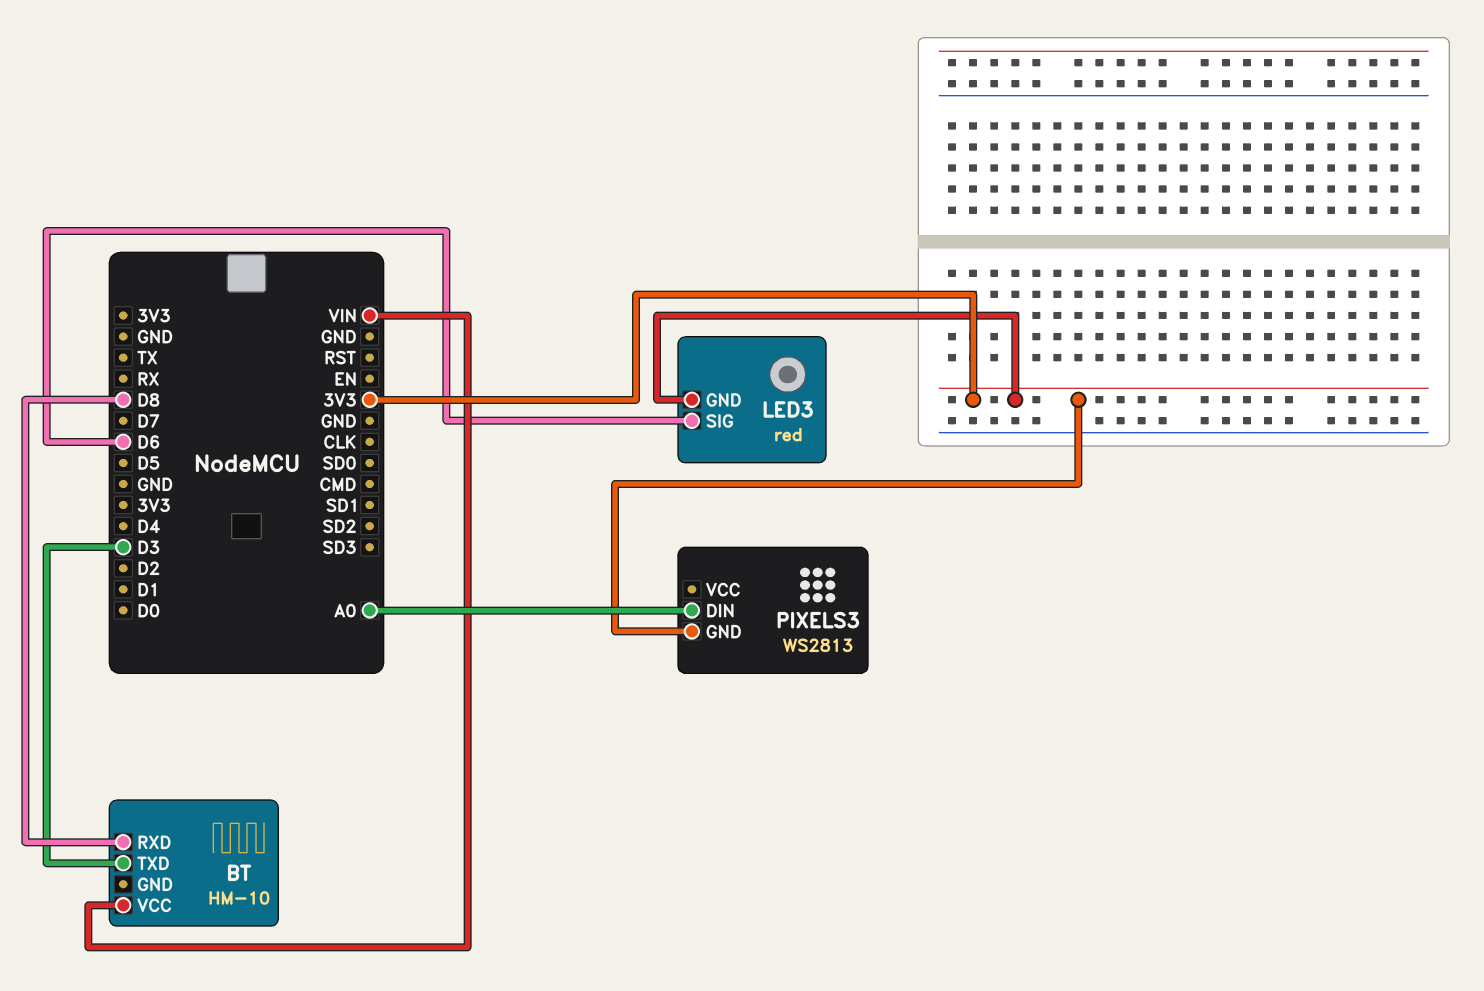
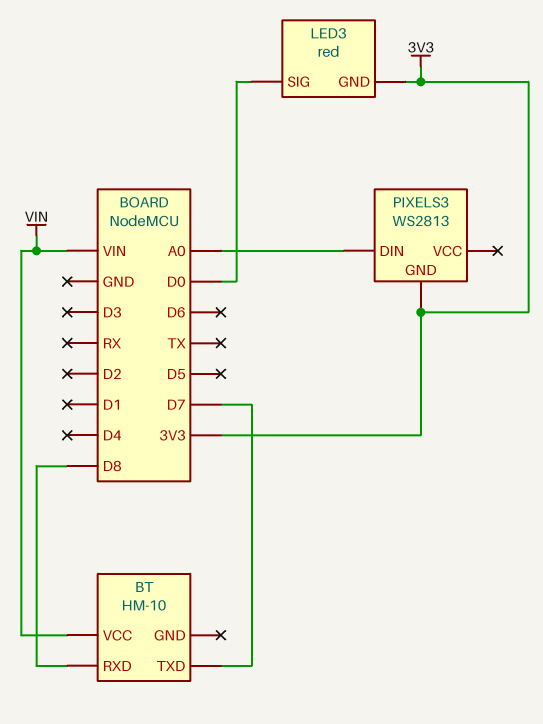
BT pin TXD: D3 -> D7
LED3 pin SIG: D6 -> D0

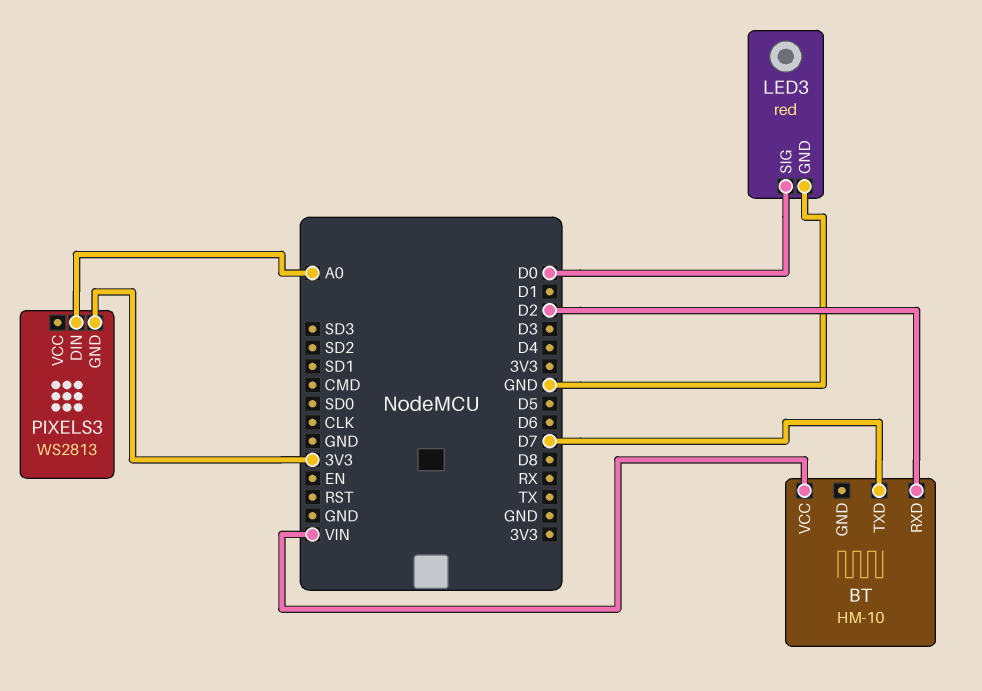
BT pin RXD: D8 -> D2
LED3 pin GND: 3V3 -> GND

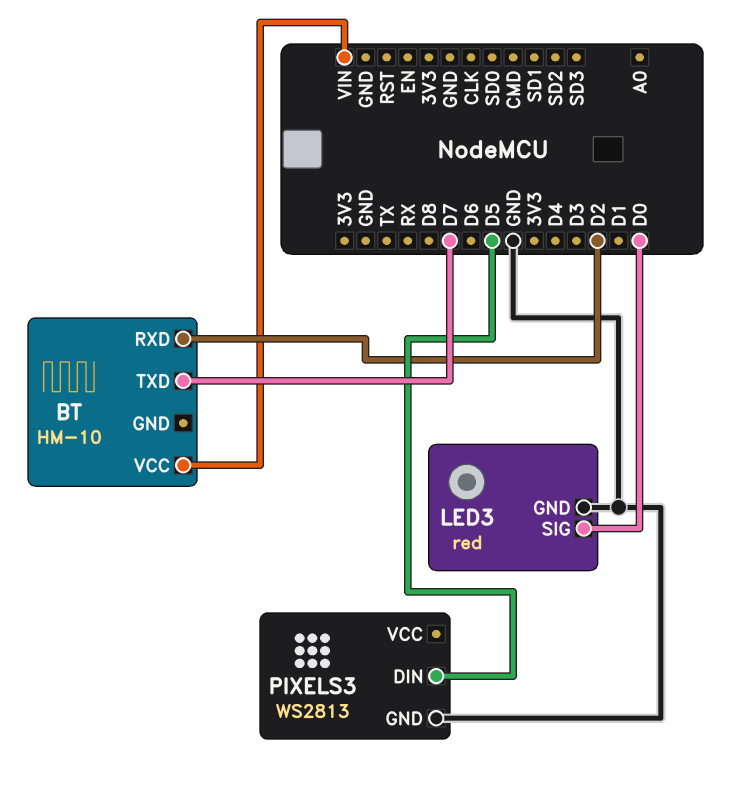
PIXELS3 pin DIN: A0 -> D5
PIXELS3 pin GND: 3V3 -> GND

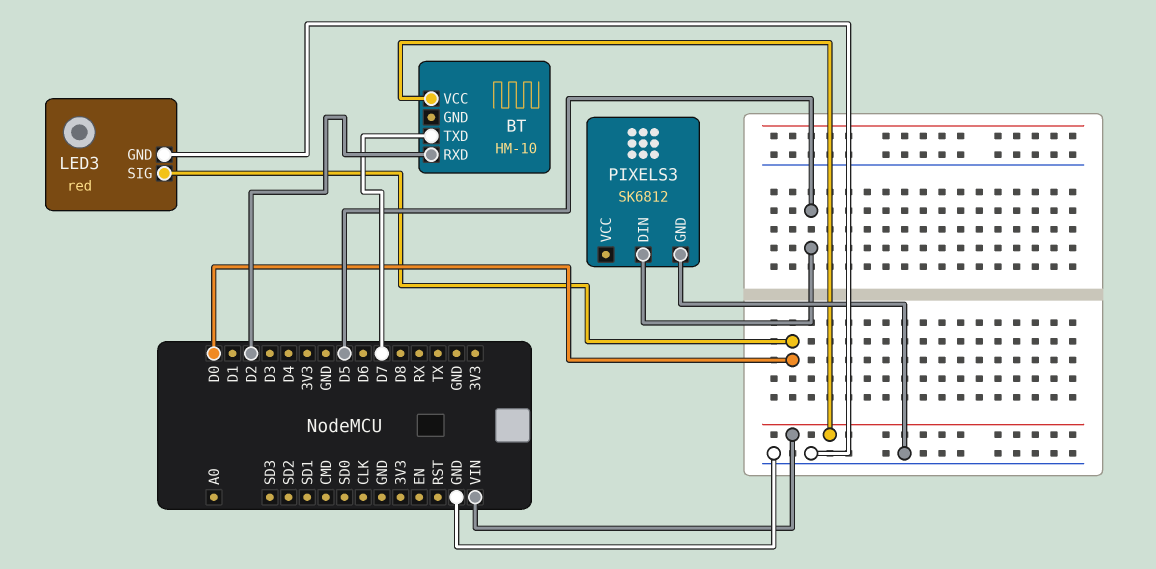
PIXELS3: WS2813 -> SK6812

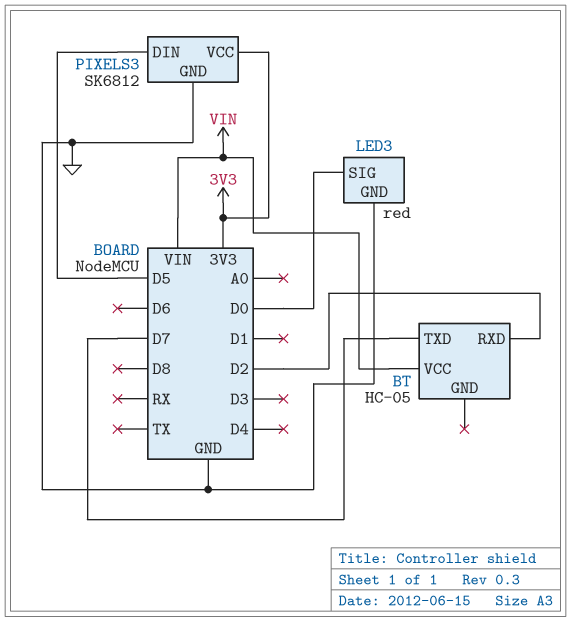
BT: HM-10 -> HC-05
PIXELS3 pin VCC: none -> 3V3

